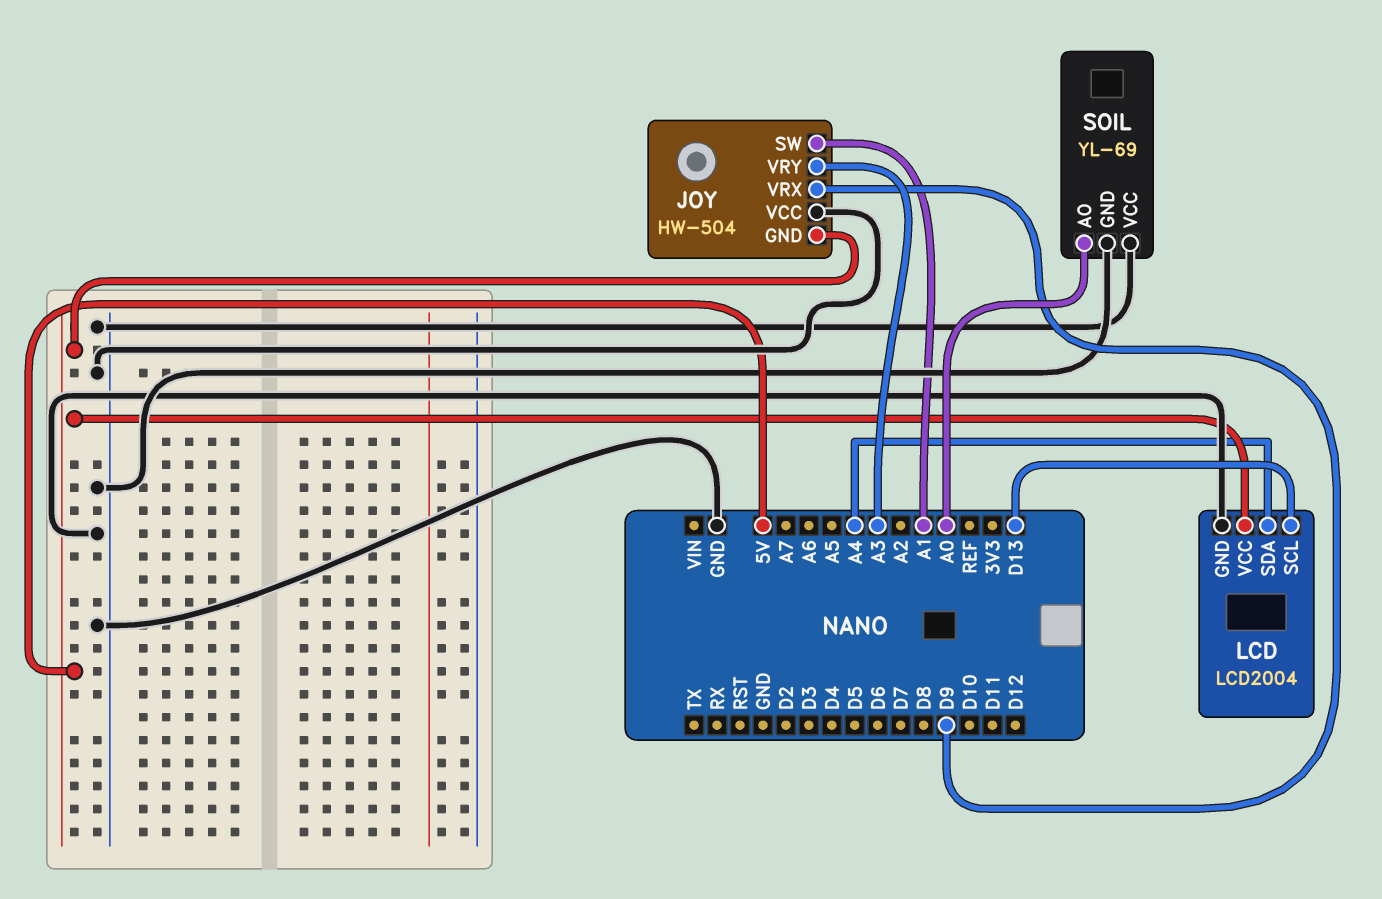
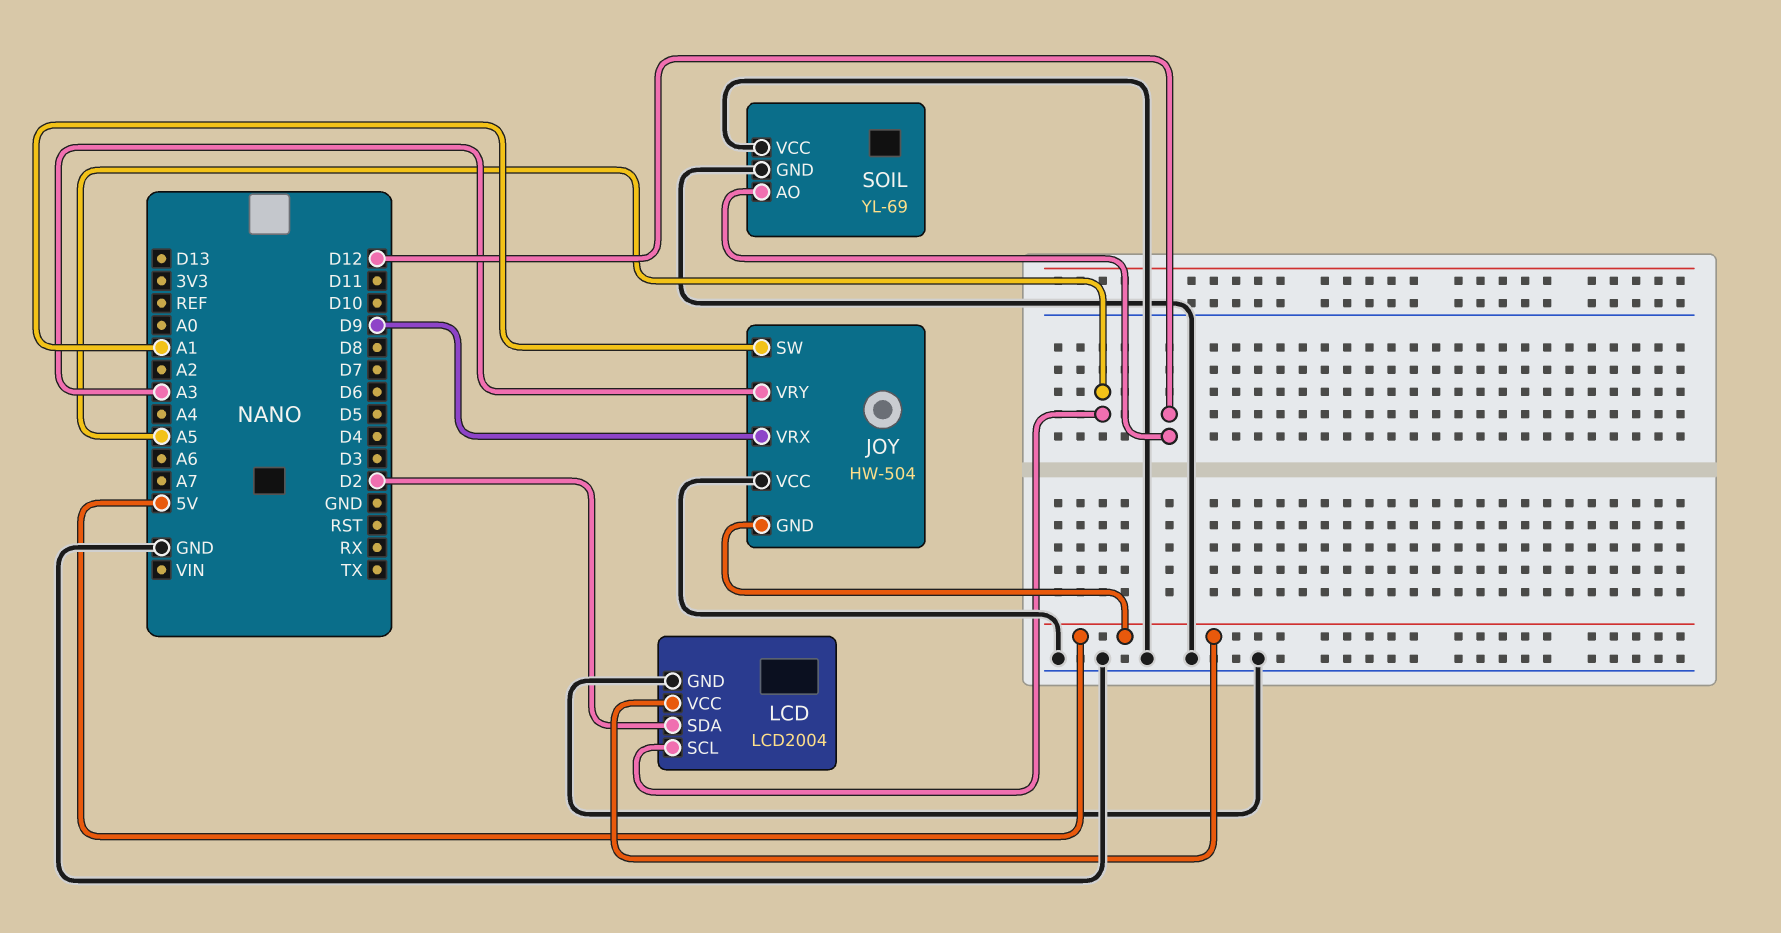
LCD pin SCL: D13 -> A5
LCD pin SDA: A4 -> D2
SOIL pin AO: A0 -> D12

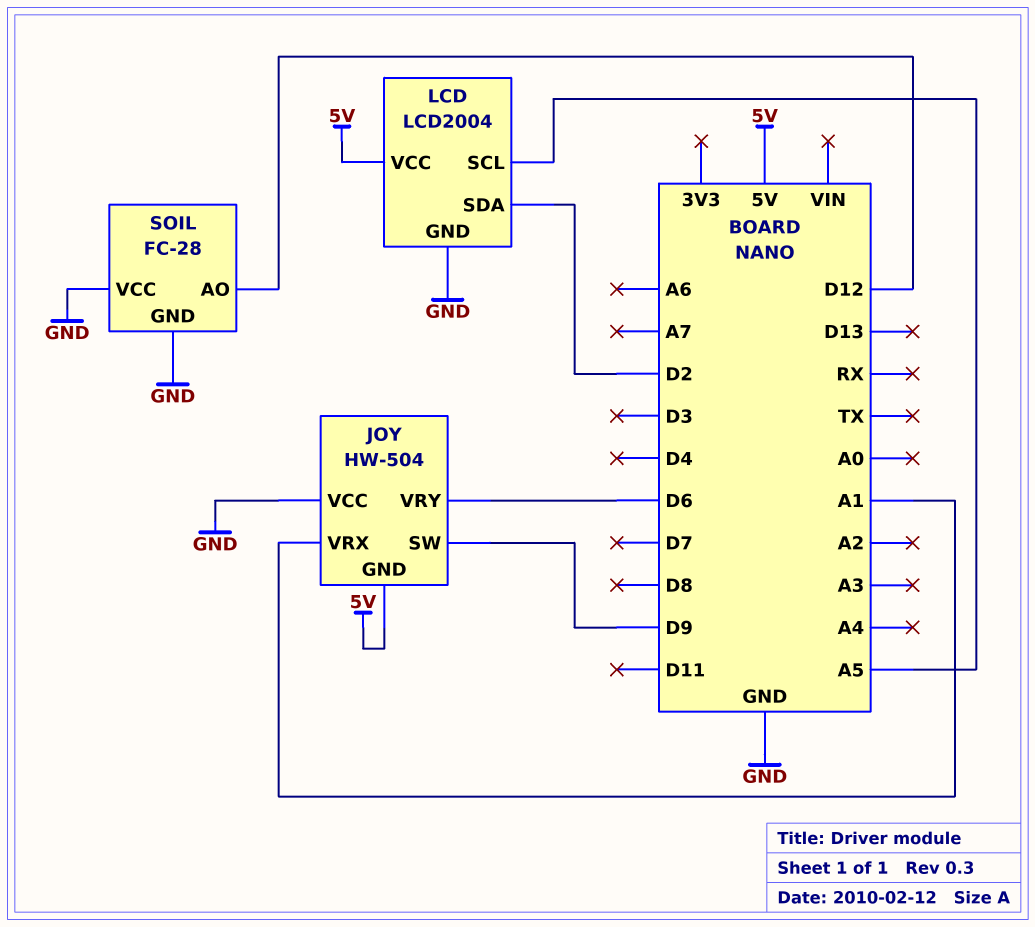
JOY pin SW: A1 -> D9
JOY pin VRX: D9 -> A1
JOY pin VRY: A3 -> D6
SOIL: YL-69 -> FC-28

